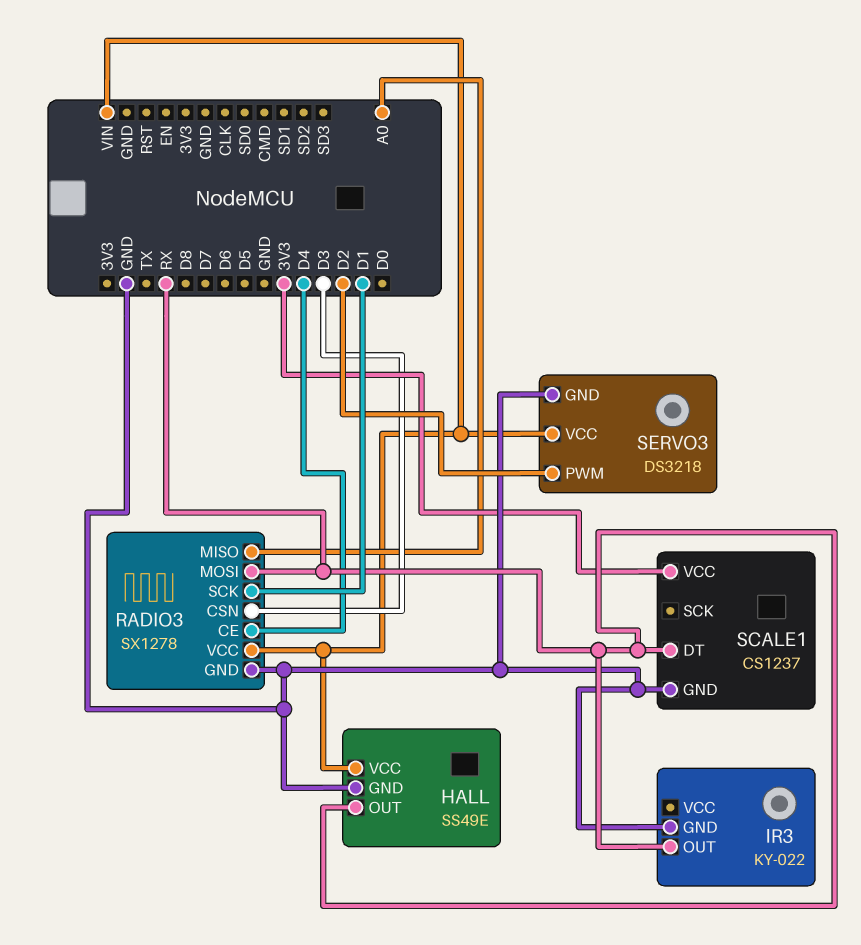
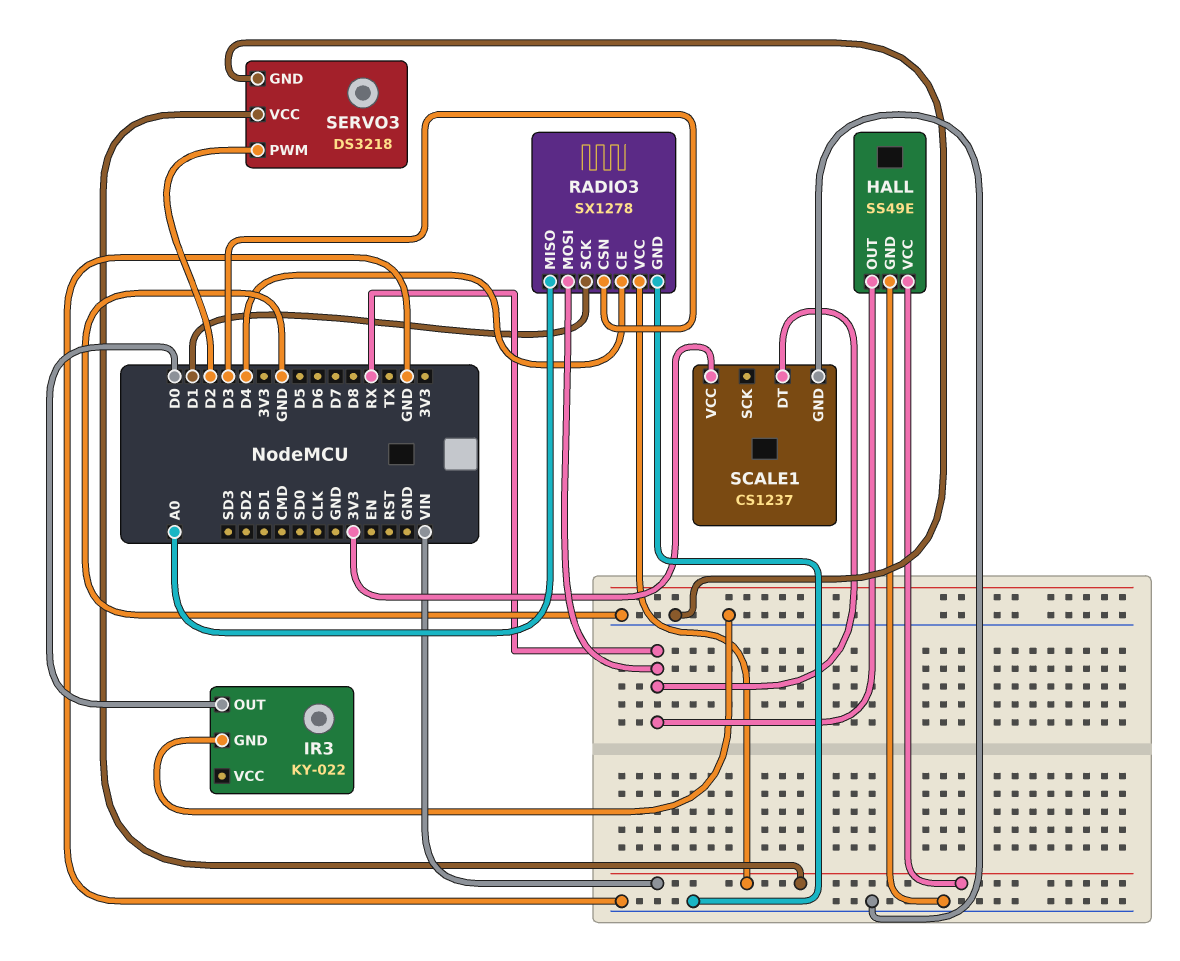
IR3 pin OUT: RX -> D0

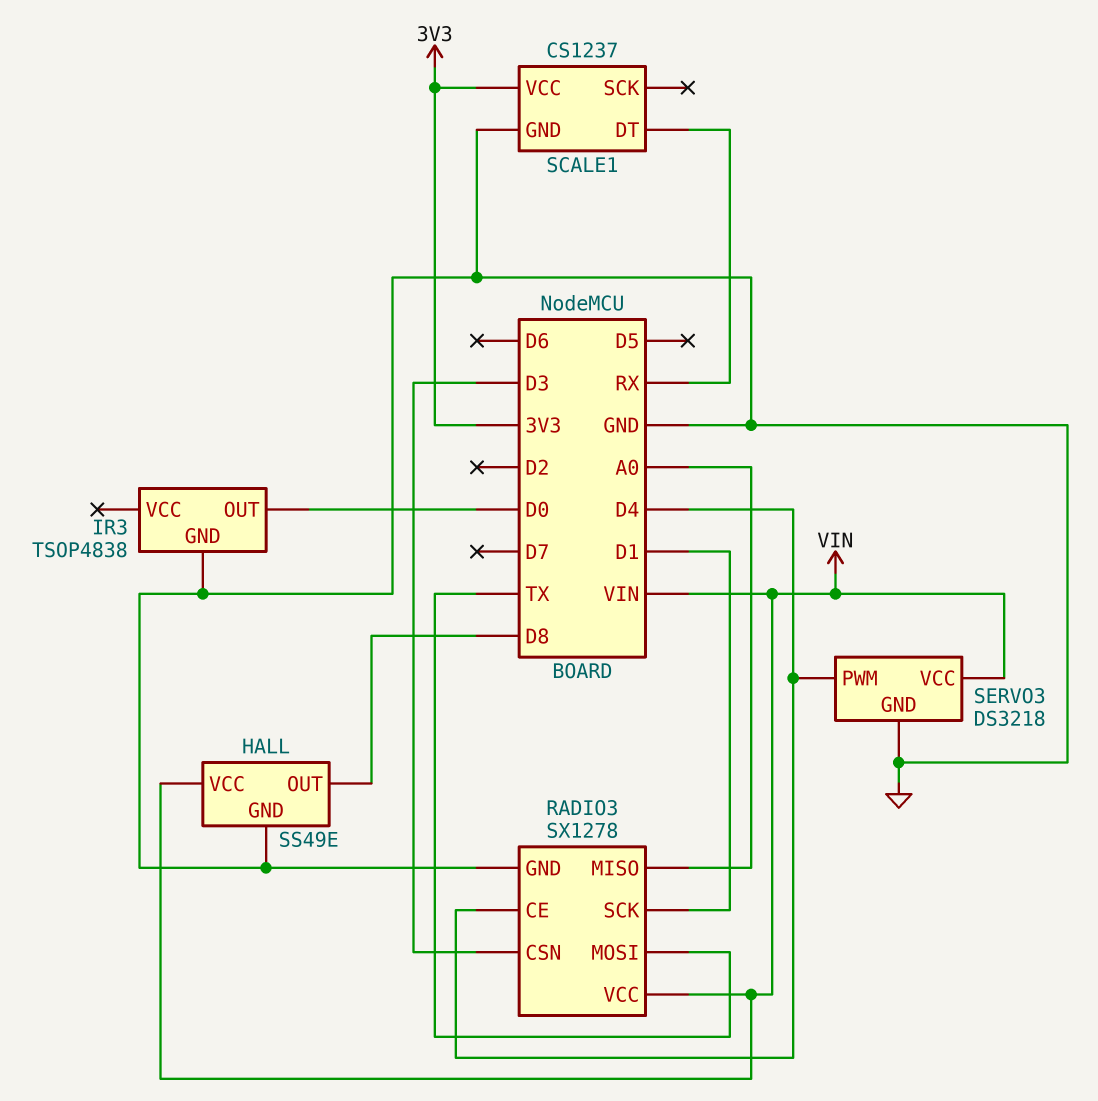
HALL pin OUT: RX -> D8
IR3: KY-022 -> TSOP4838
RADIO3 pin MOSI: RX -> TX
SERVO3 pin PWM: D2 -> D4

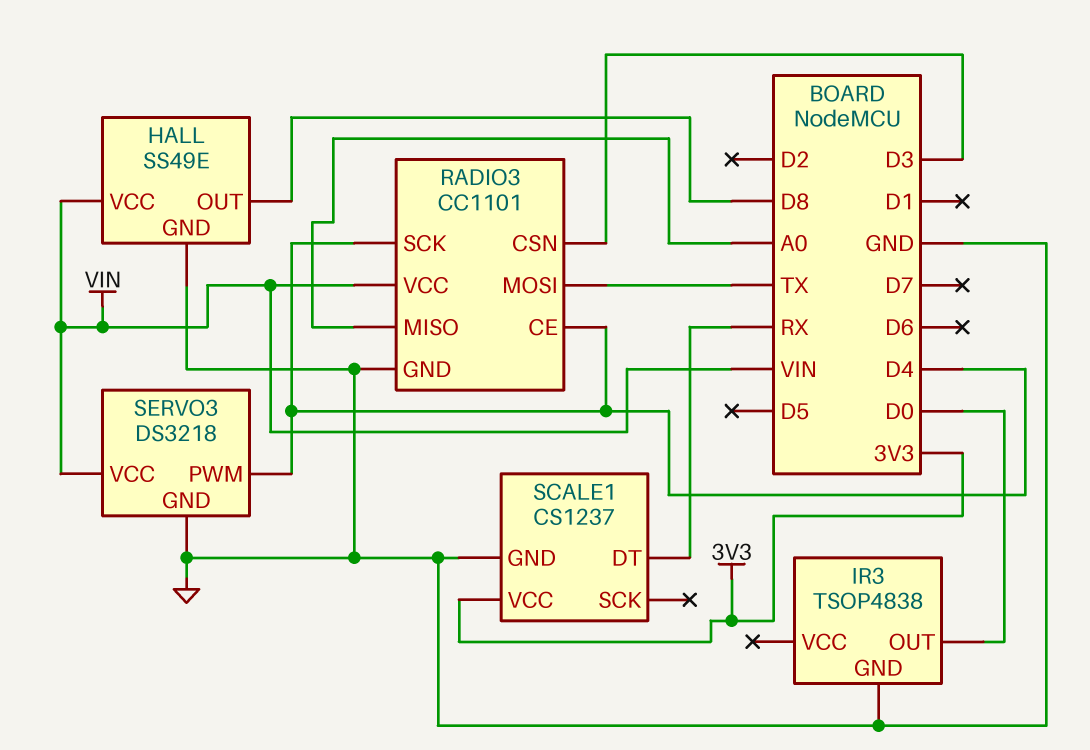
RADIO3: SX1278 -> CC1101
RADIO3 pin SCK: D1 -> D4

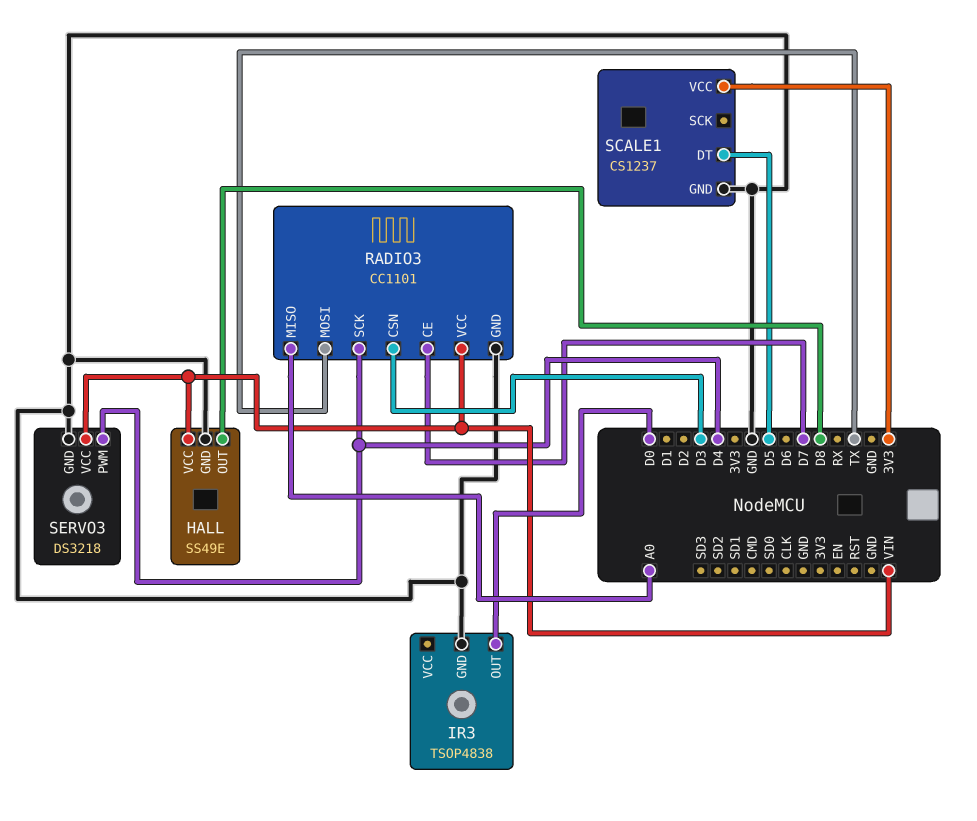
RADIO3 pin CE: D4 -> D7
SCALE1 pin DT: RX -> D5

